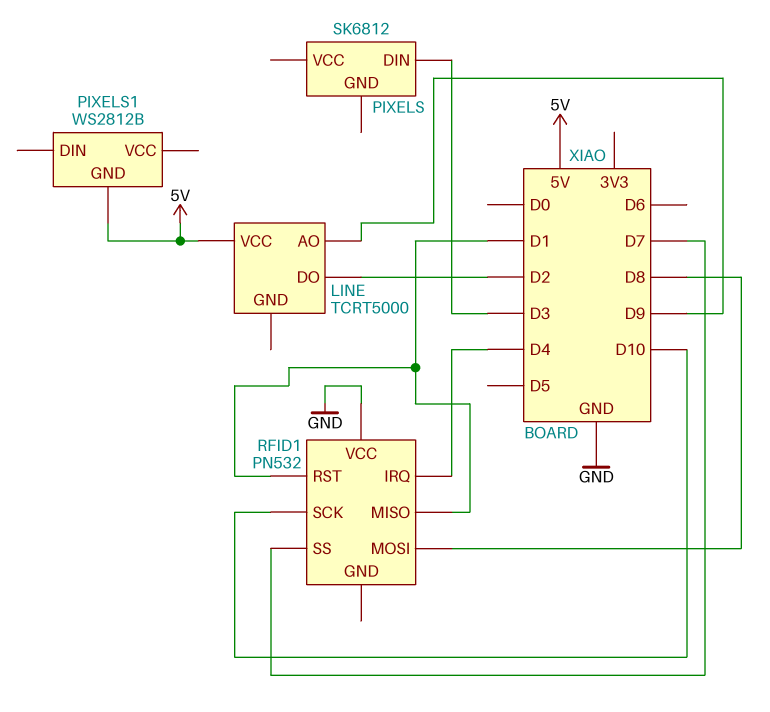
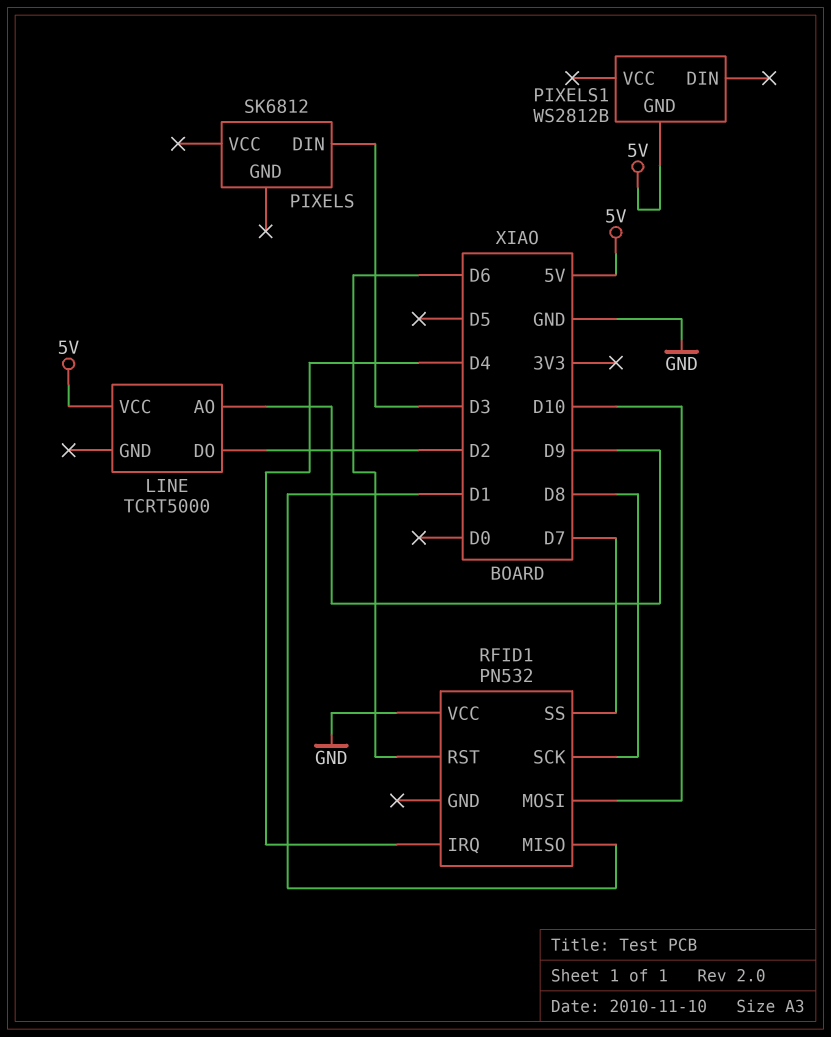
RFID1 pin MOSI: D8 -> D10
RFID1 pin RST: D1 -> D6
RFID1 pin SCK: D10 -> D8

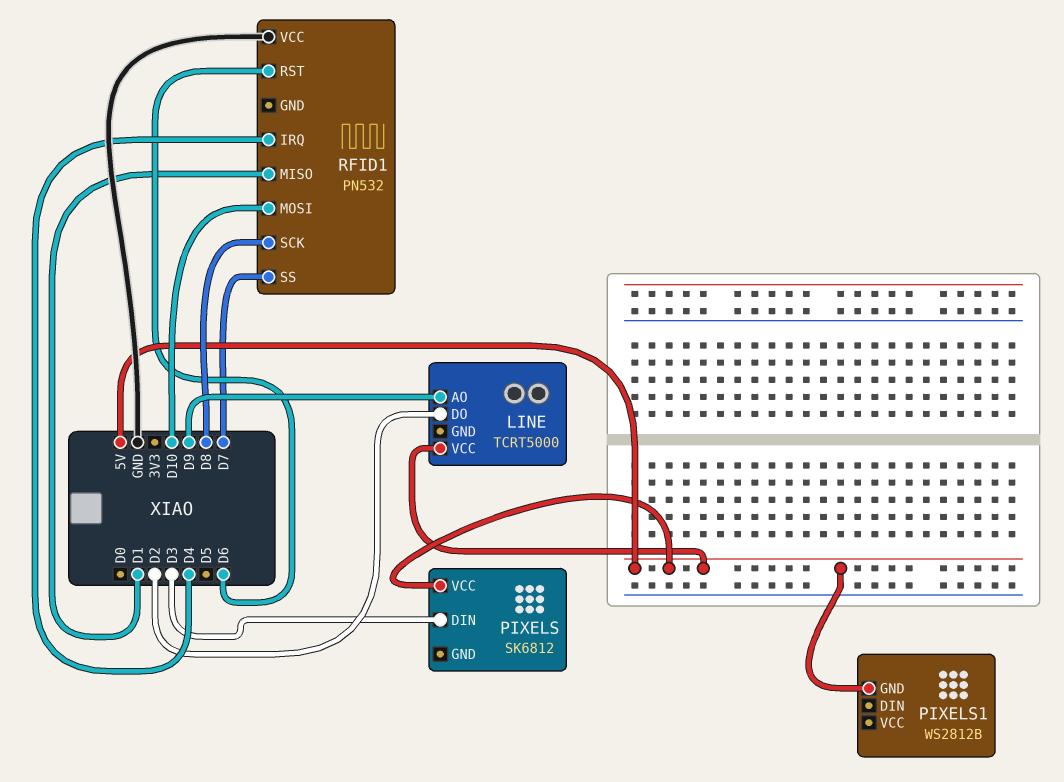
PIXELS pin VCC: none -> 5V

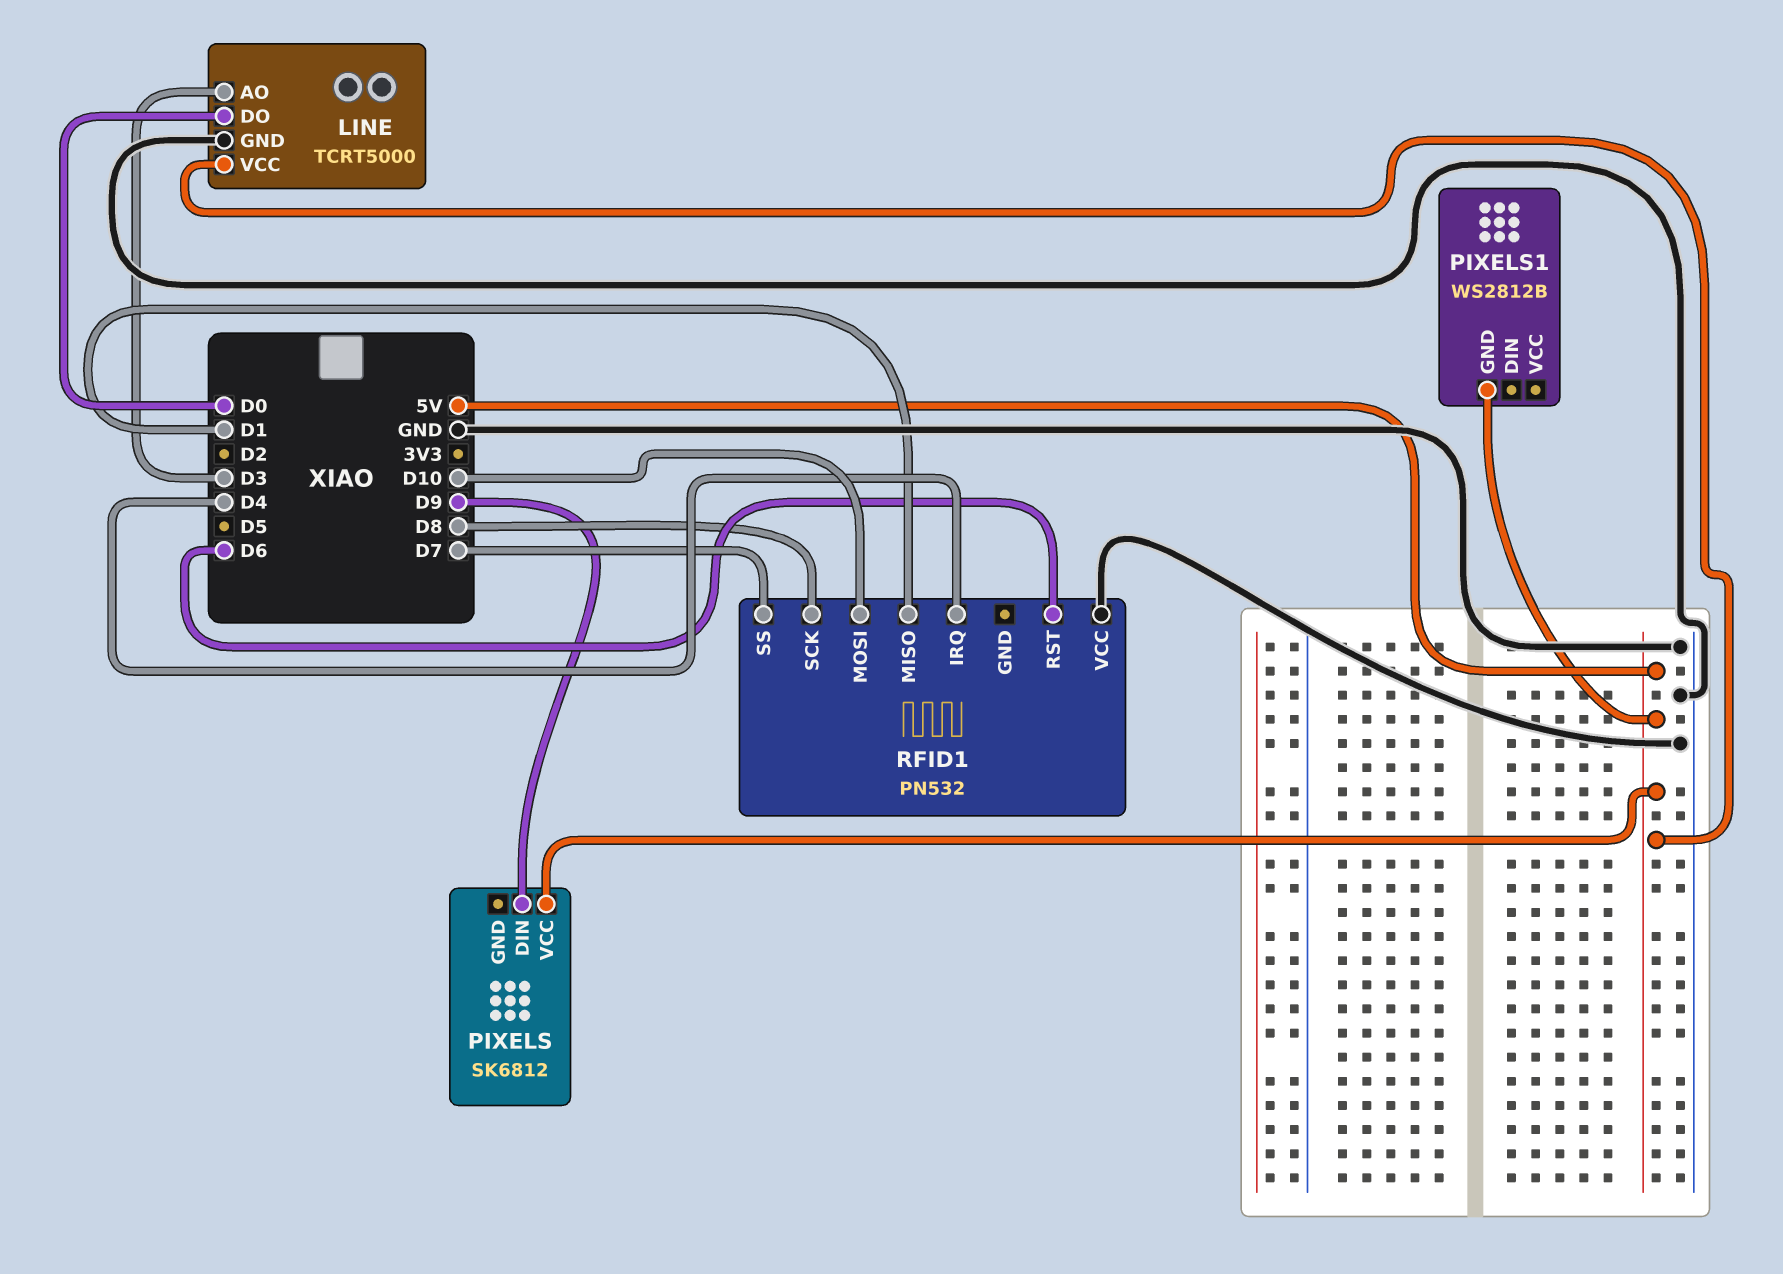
LINE pin AO: D9 -> D3
LINE pin DO: D2 -> D0
LINE pin GND: none -> GND
PIXELS pin DIN: D3 -> D9

